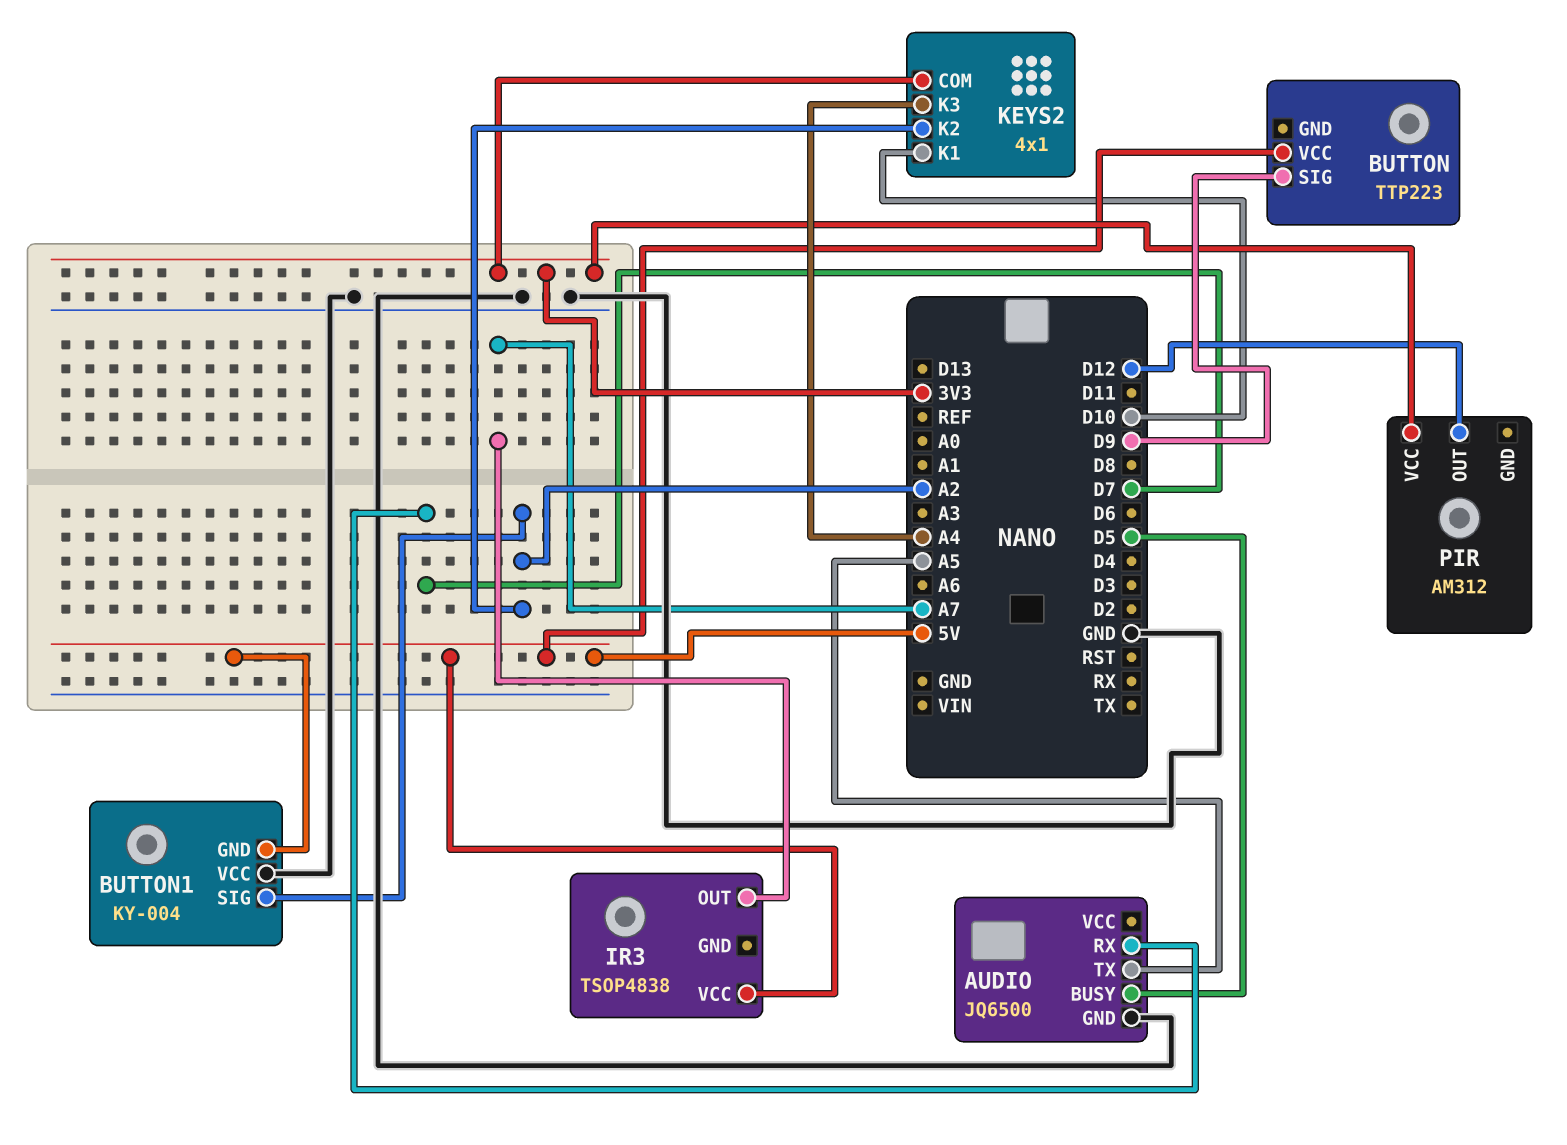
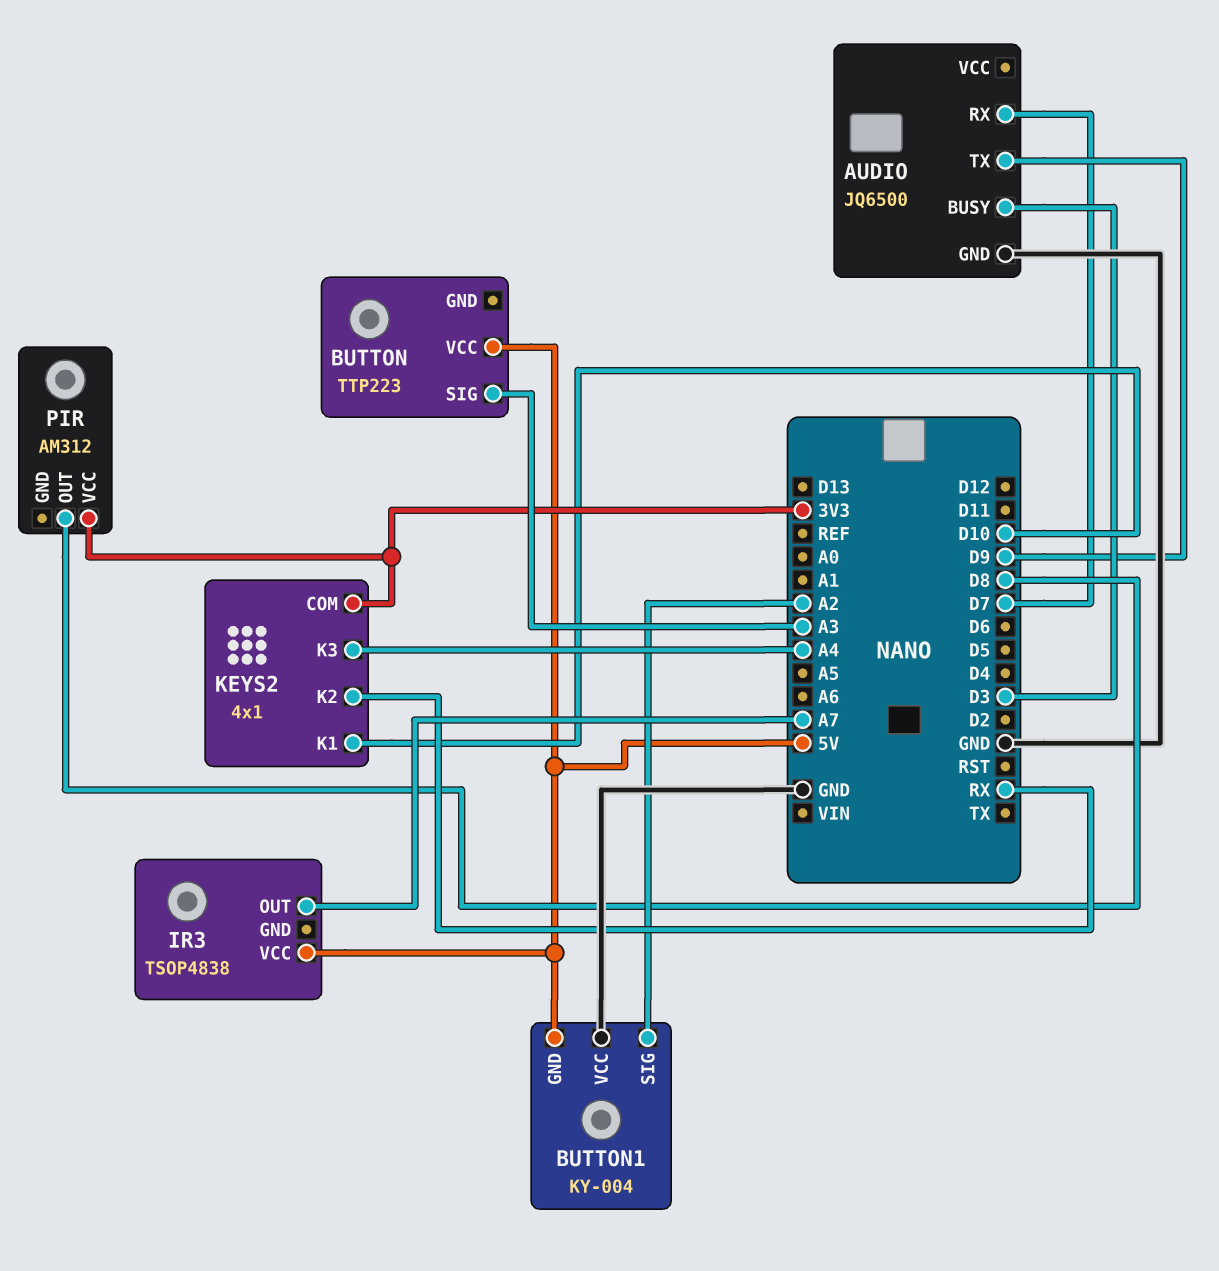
AUDIO pin BUSY: D5 -> D3
AUDIO pin TX: A5 -> D9
BUTTON pin SIG: D9 -> A3
KEYS2 pin K2: A2 -> RX
PIR pin OUT: D12 -> D8

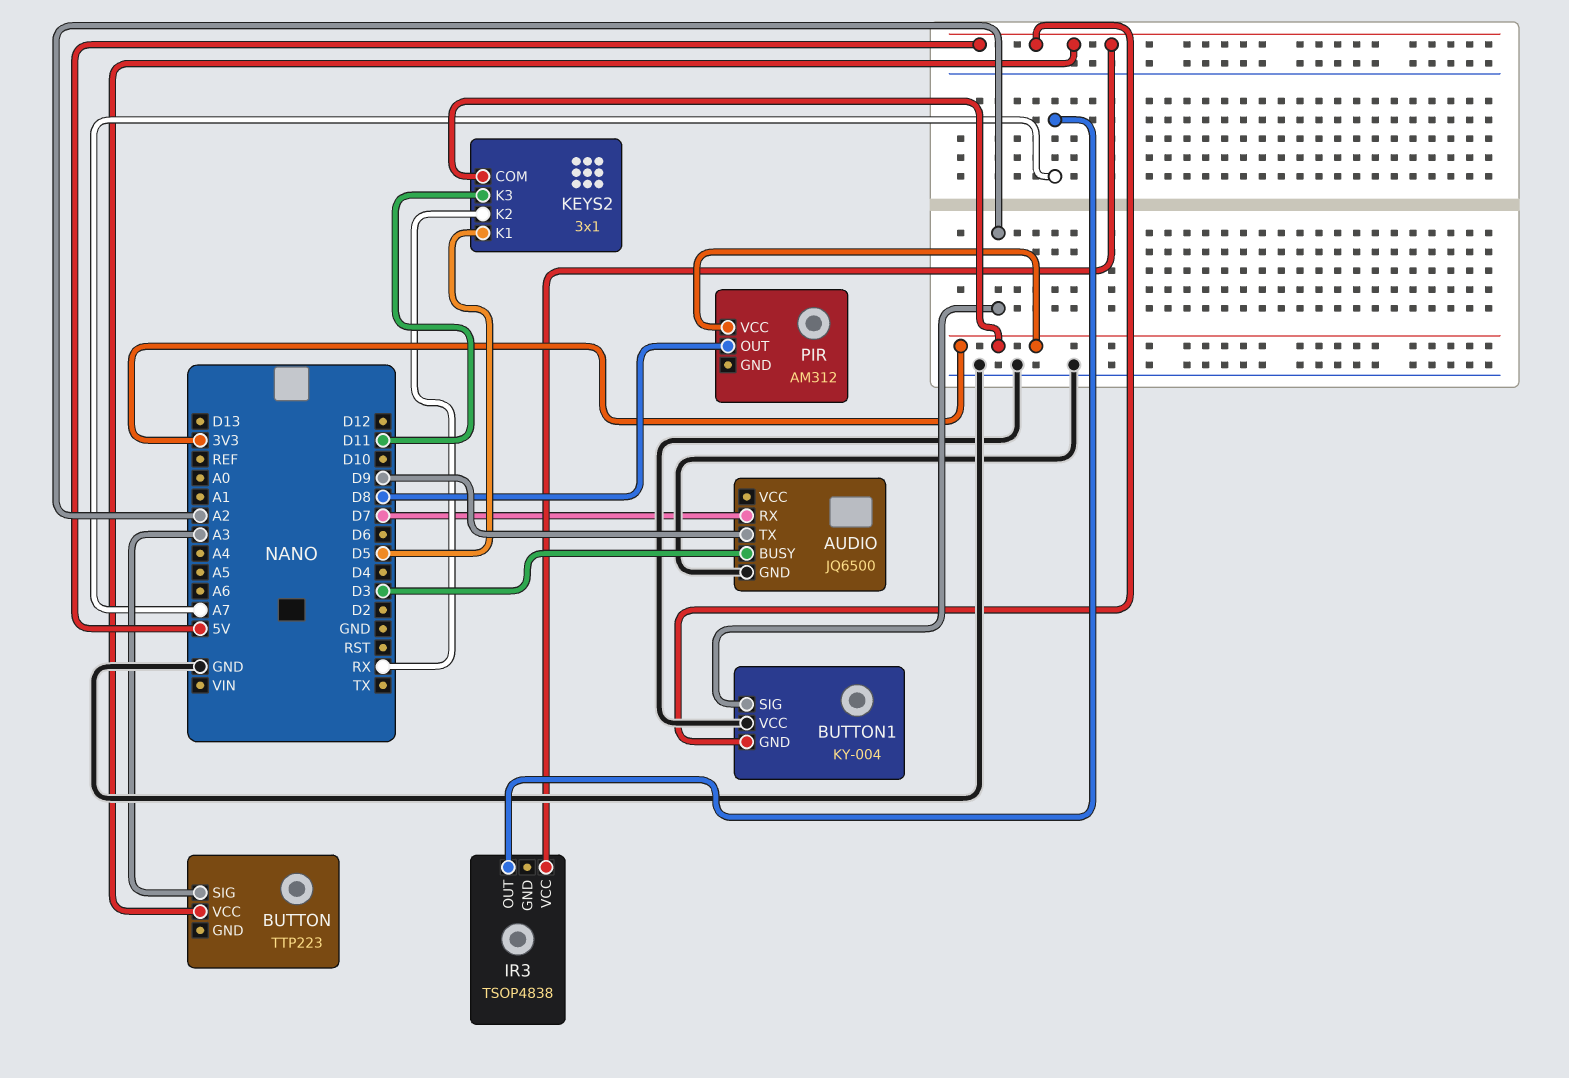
KEYS2: 4x1 -> 3x1
KEYS2 pin K1: D10 -> D5
KEYS2 pin K3: A4 -> D11

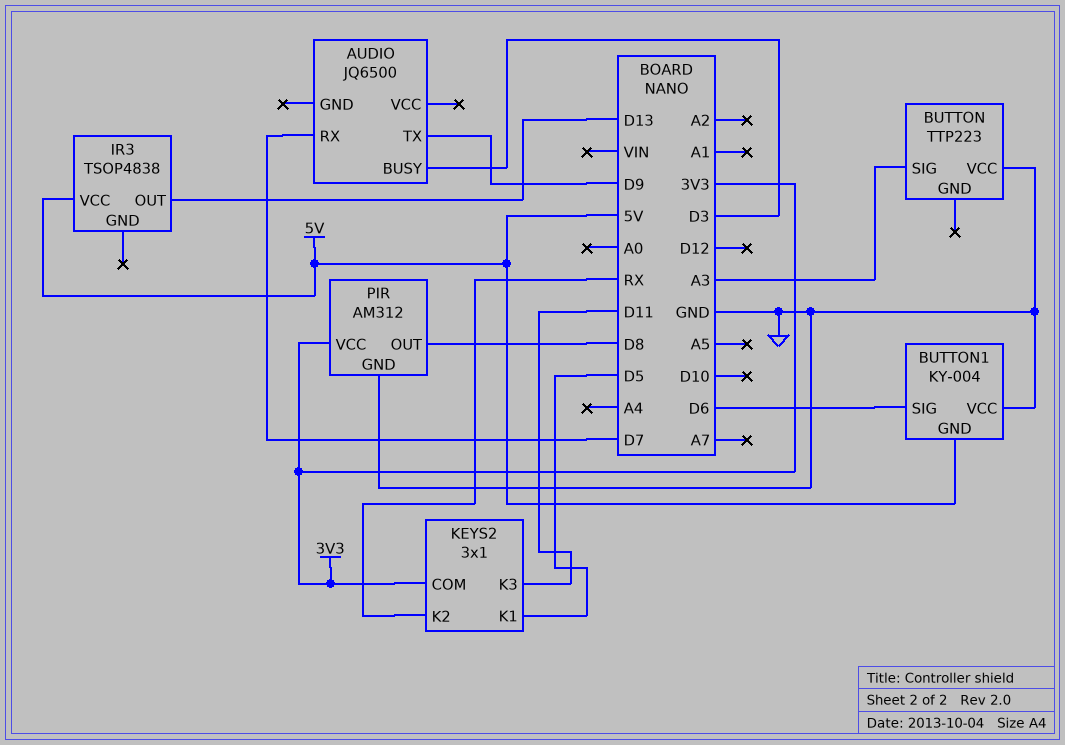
AUDIO pin GND: GND -> none
BUTTON pin VCC: 5V -> GND
BUTTON1 pin SIG: A2 -> D6
IR3 pin OUT: A7 -> D13
PIR pin GND: none -> GND

